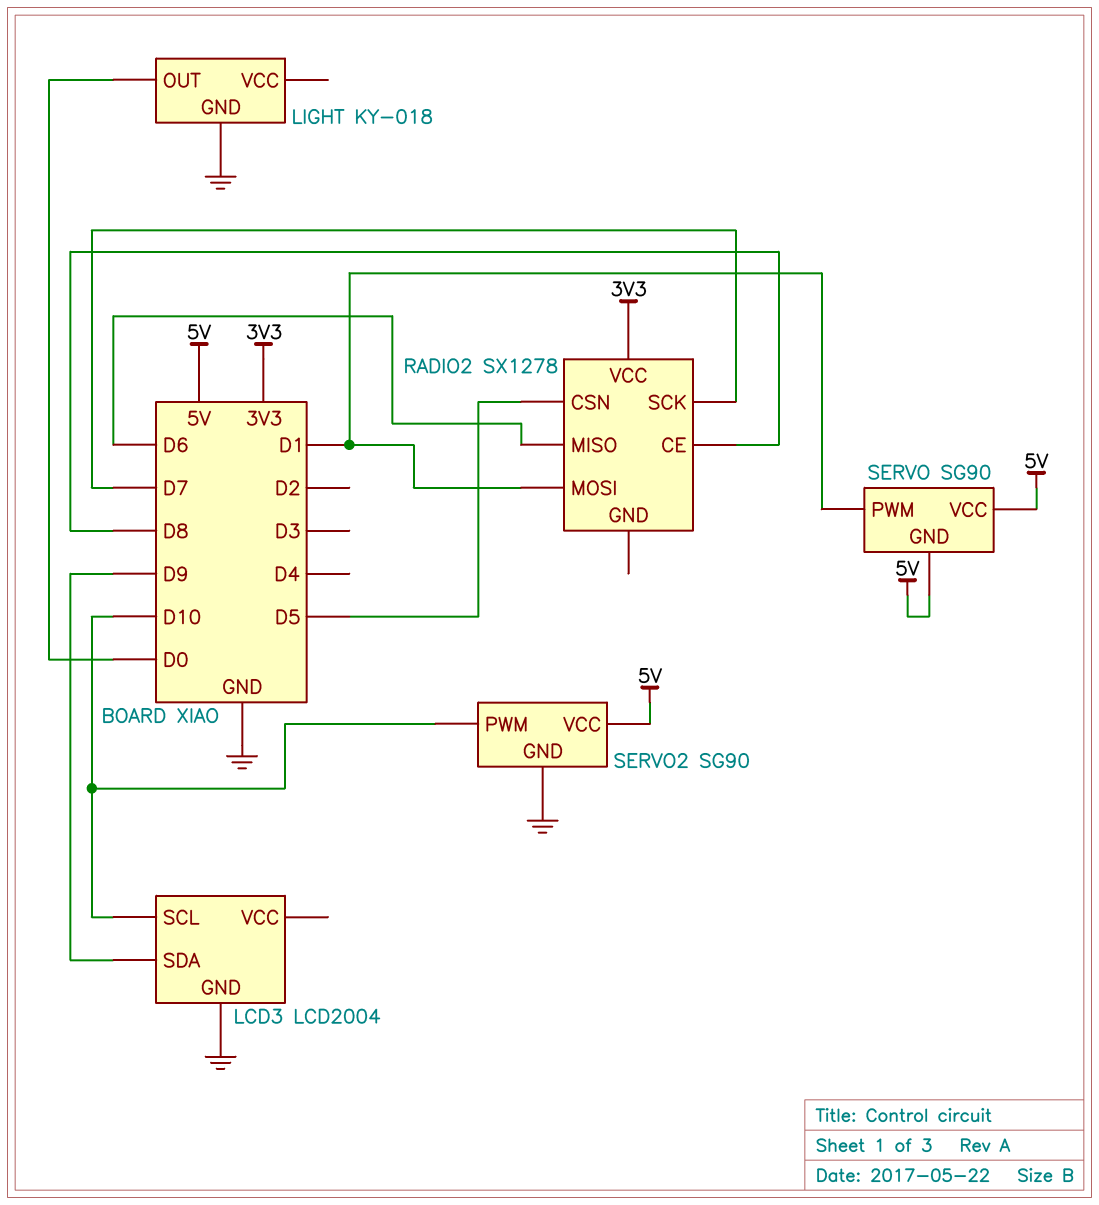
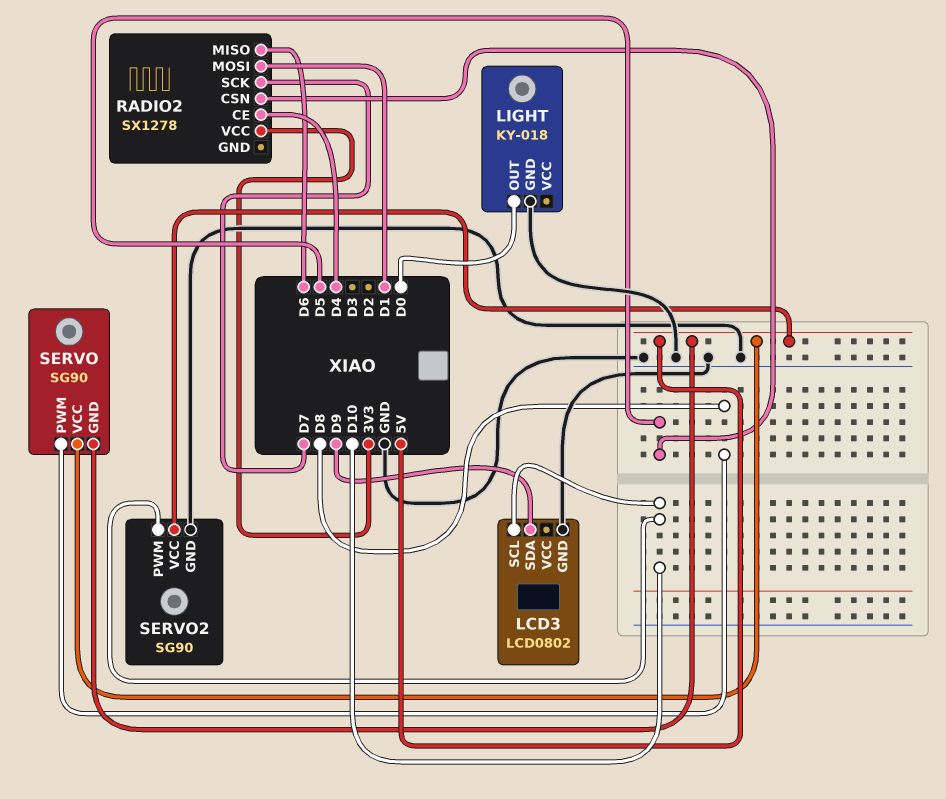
LCD3: LCD2004 -> LCD0802
RADIO2 pin CE: D8 -> D4
SERVO pin PWM: D1 -> D8

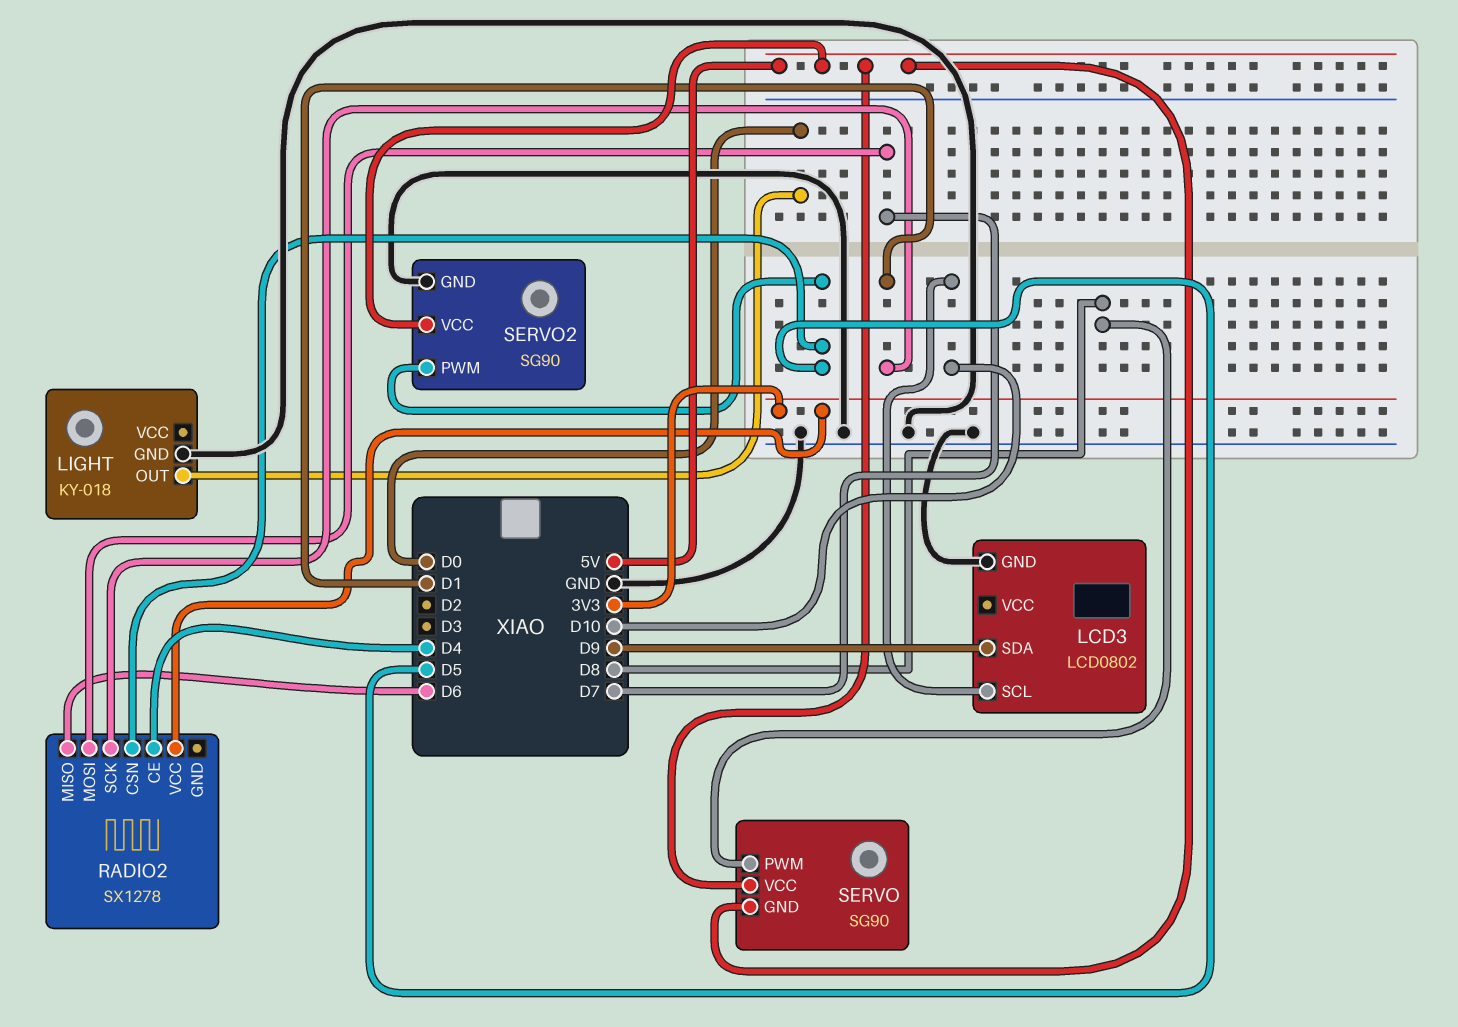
RADIO2 pin MOSI: D1 -> D7
RADIO2 pin SCK: D7 -> D1
SERVO2 pin PWM: D10 -> D5

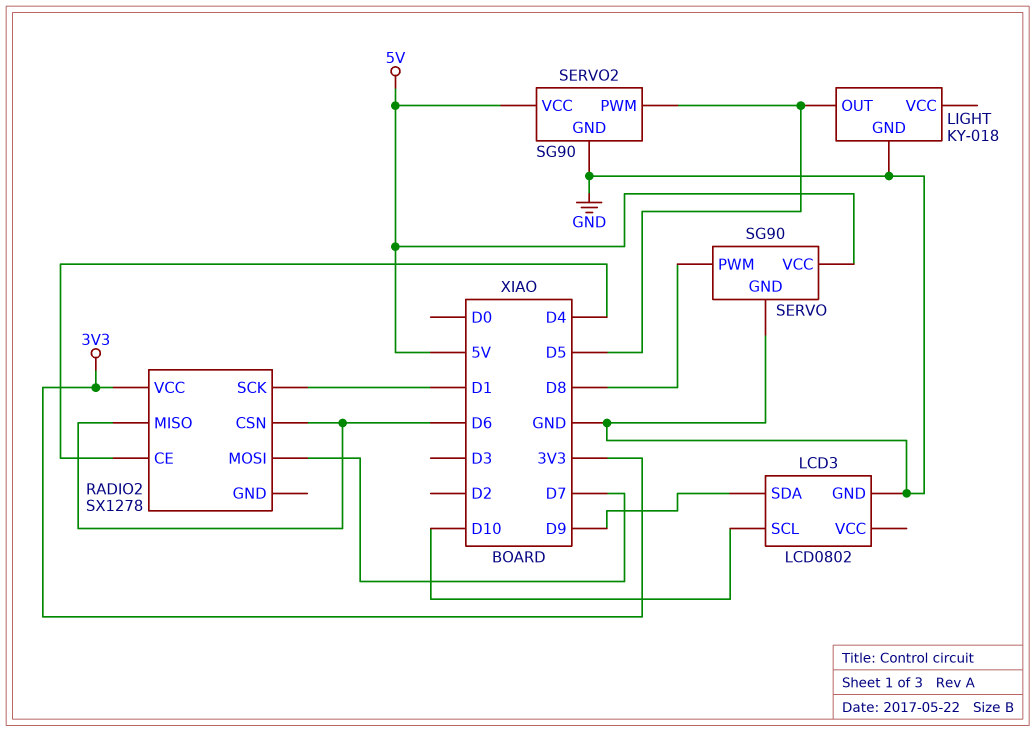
LIGHT pin OUT: D0 -> D5
RADIO2 pin CSN: D5 -> D6
SERVO pin GND: 5V -> GND

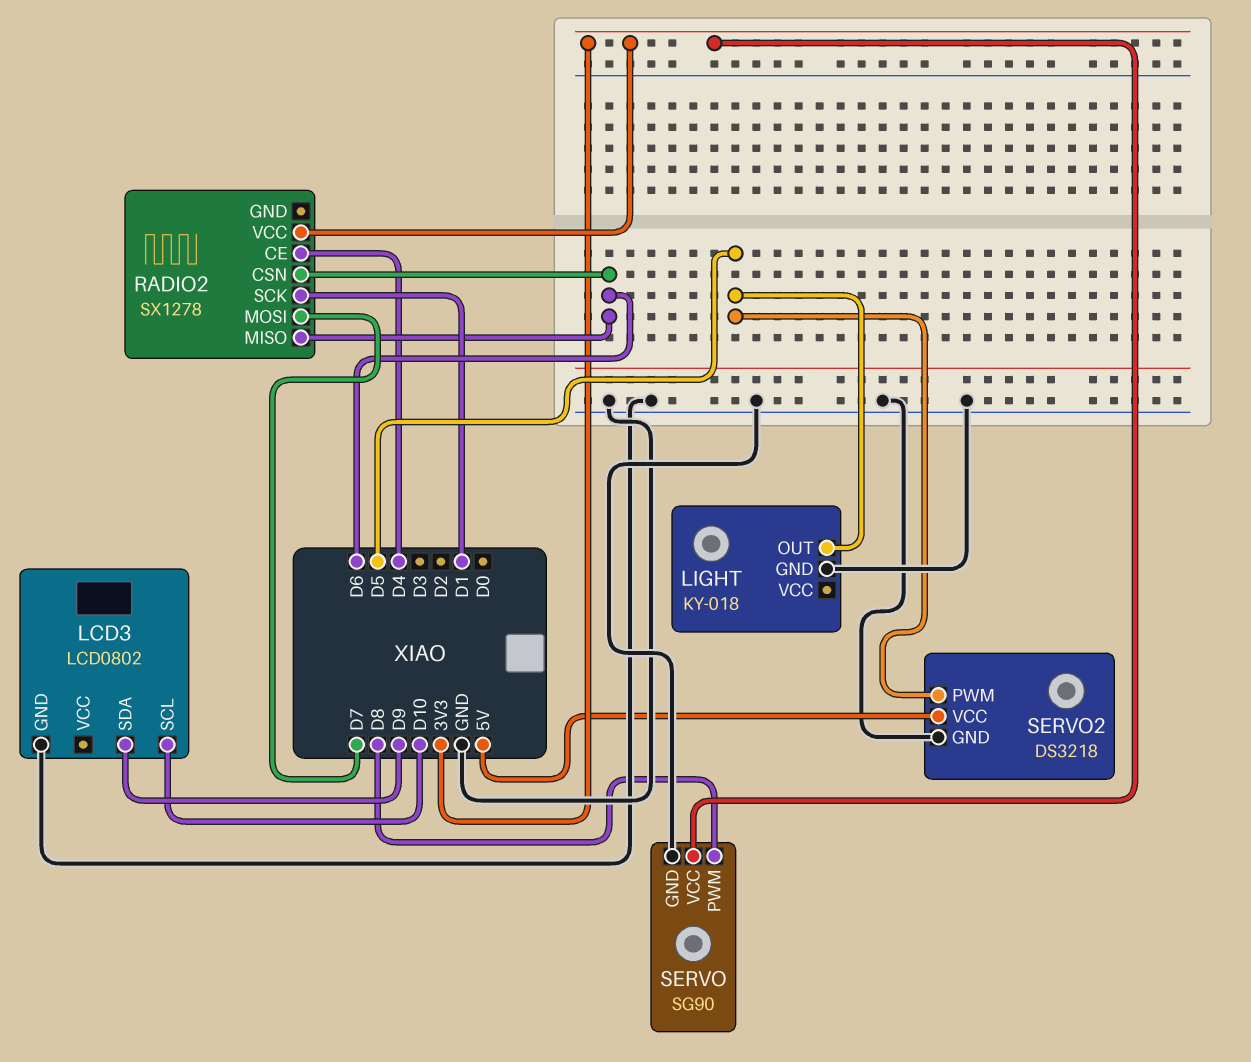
SERVO pin VCC: 5V -> 3V3
SERVO2: SG90 -> DS3218

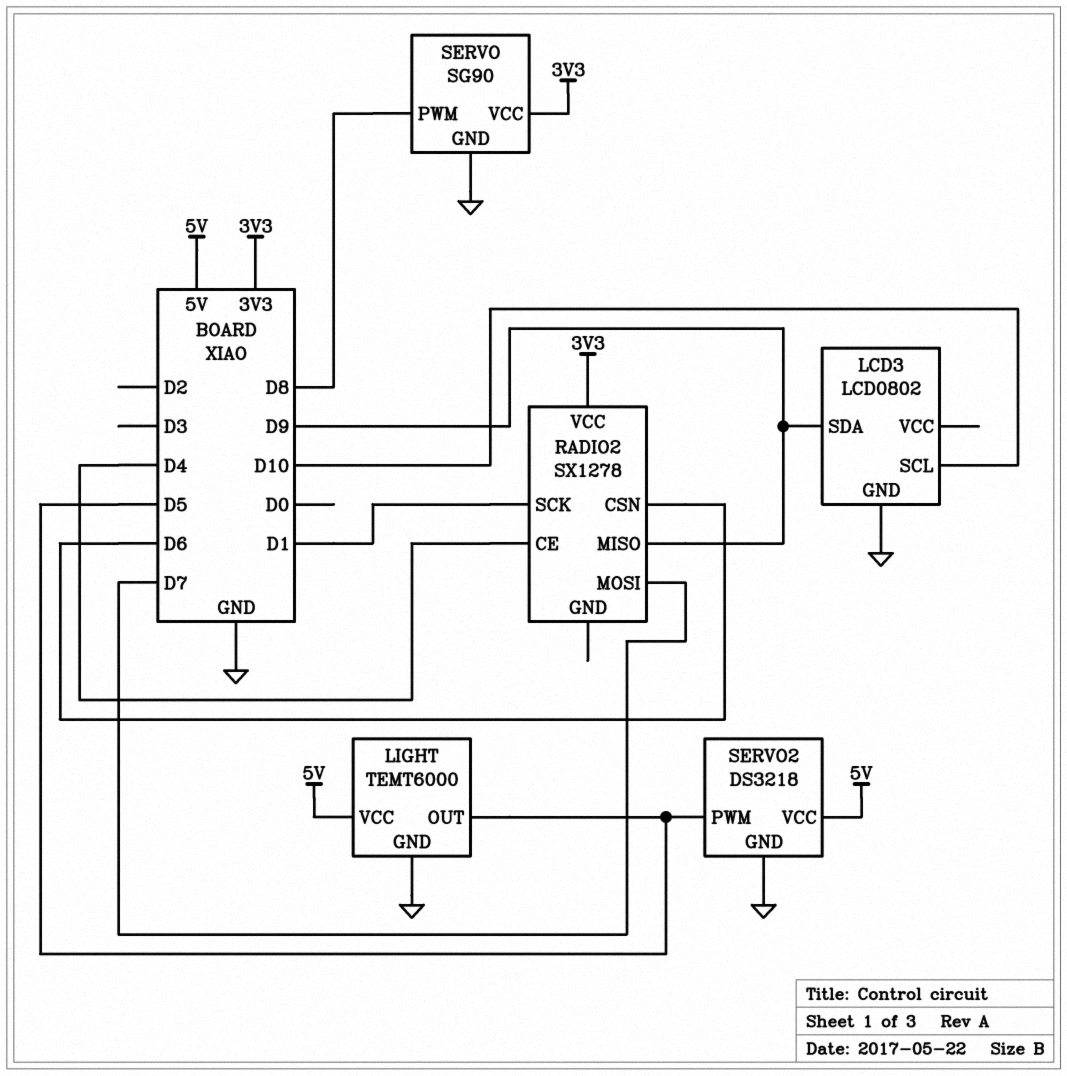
LIGHT: KY-018 -> TEMT6000
LIGHT pin VCC: none -> 5V
RADIO2 pin MISO: D6 -> D9

